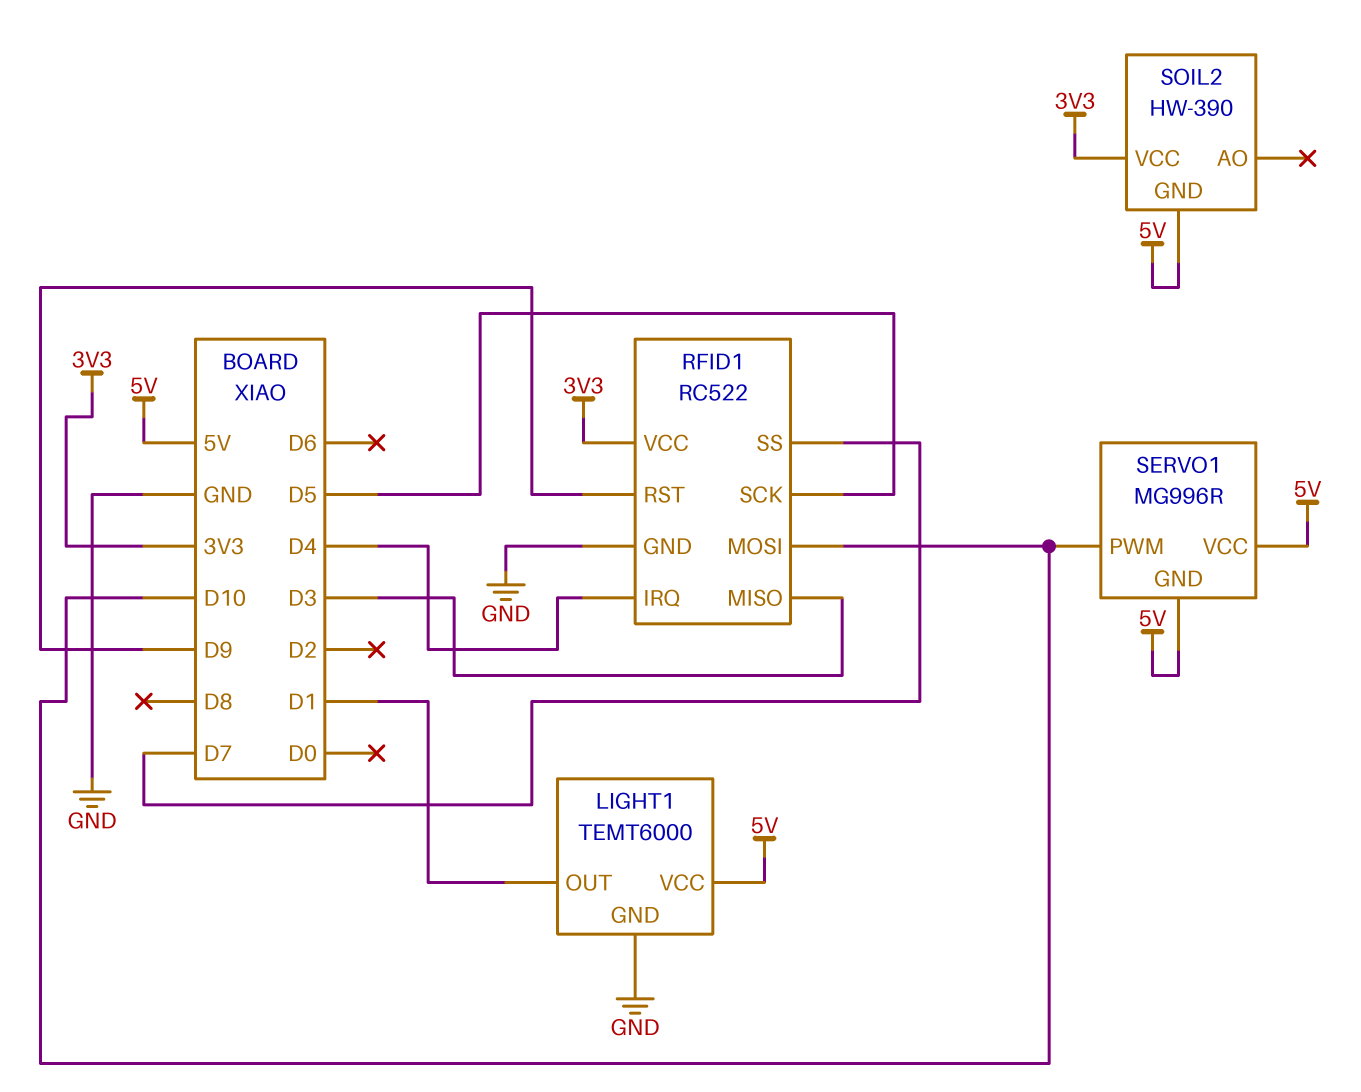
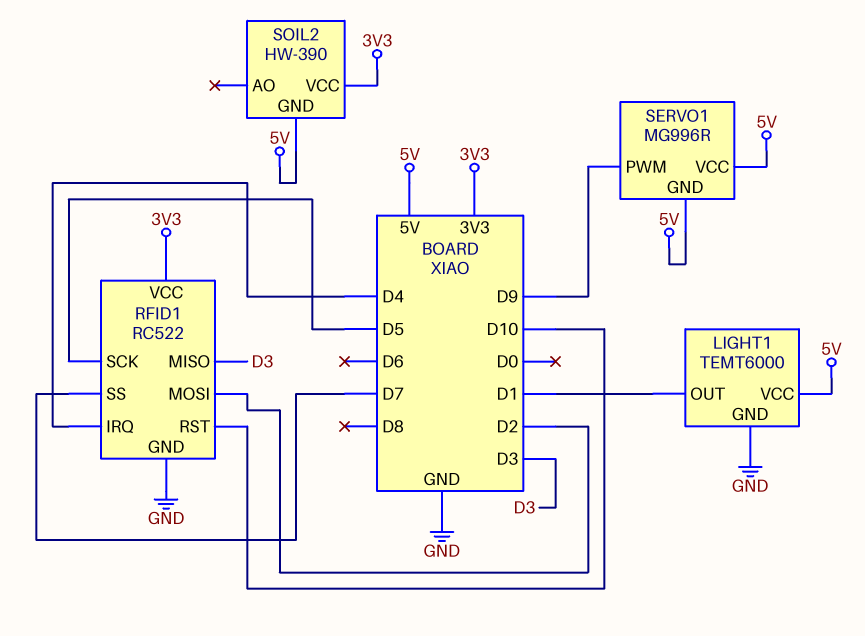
RFID1 pin MOSI: D10 -> D2
RFID1 pin RST: D9 -> D10
SERVO1 pin PWM: D10 -> D9

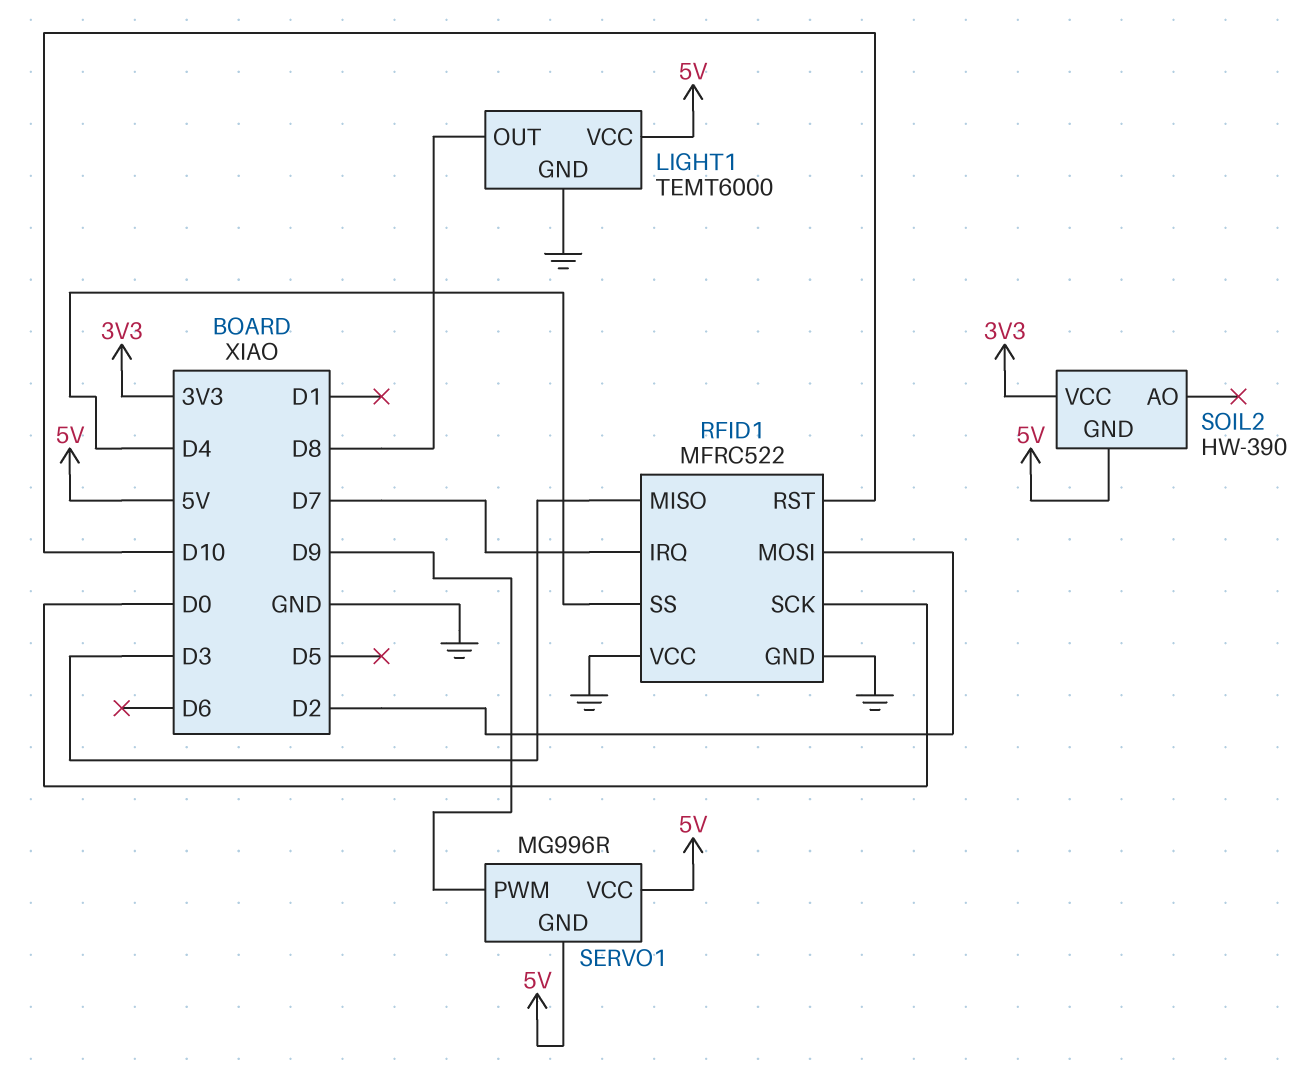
LIGHT1 pin OUT: D1 -> D8
RFID1: RC522 -> MFRC522
RFID1 pin IRQ: D4 -> D7
RFID1 pin SCK: D5 -> D0
RFID1 pin SS: D7 -> D4
RFID1 pin VCC: 3V3 -> GND

